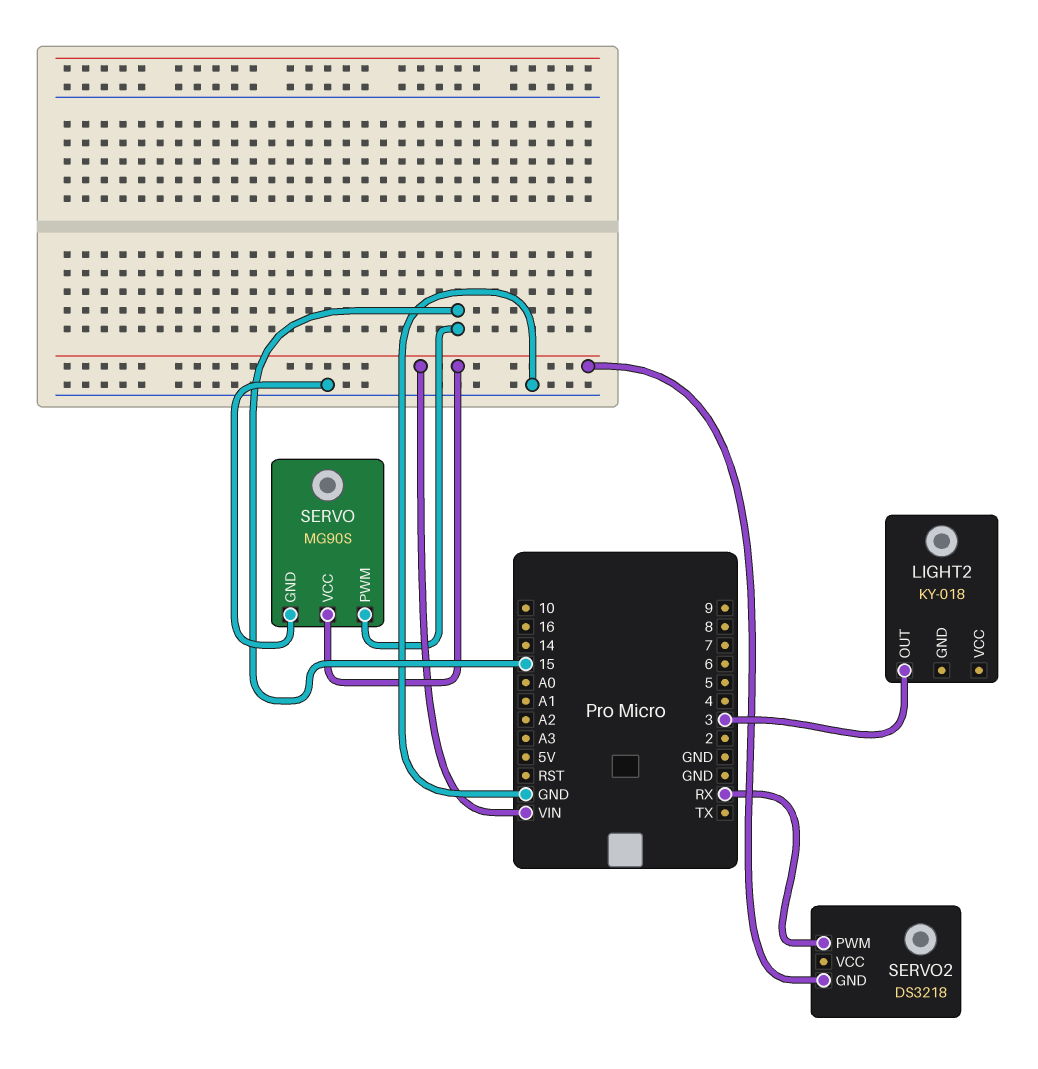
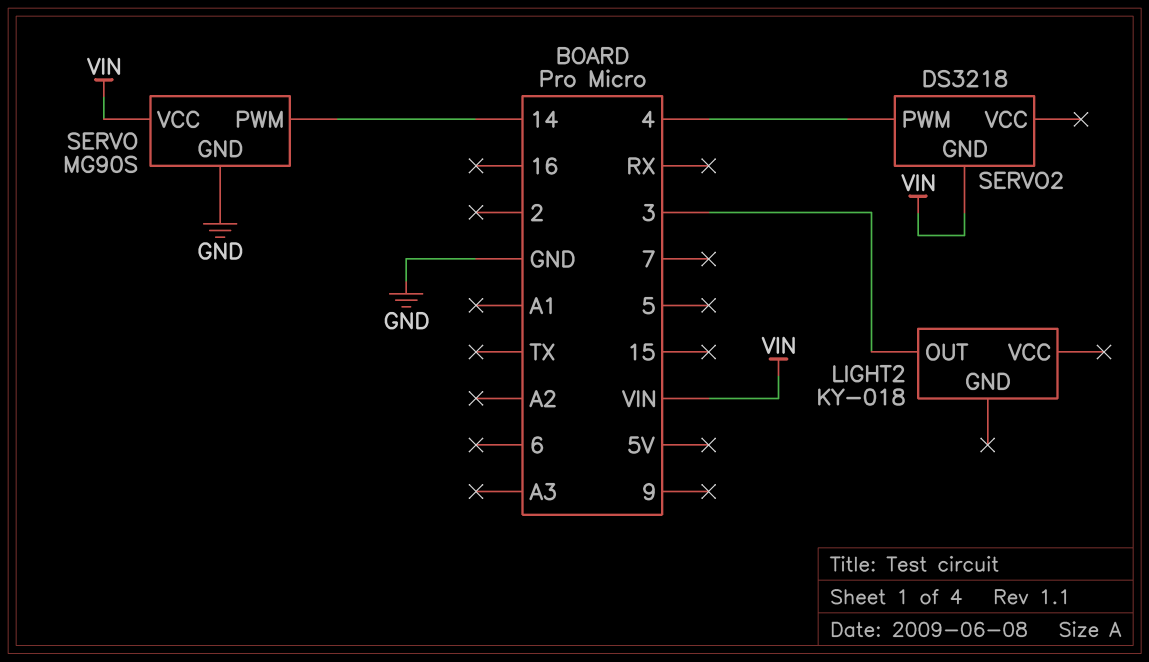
SERVO pin PWM: 15 -> 14
SERVO2 pin PWM: RX -> 4

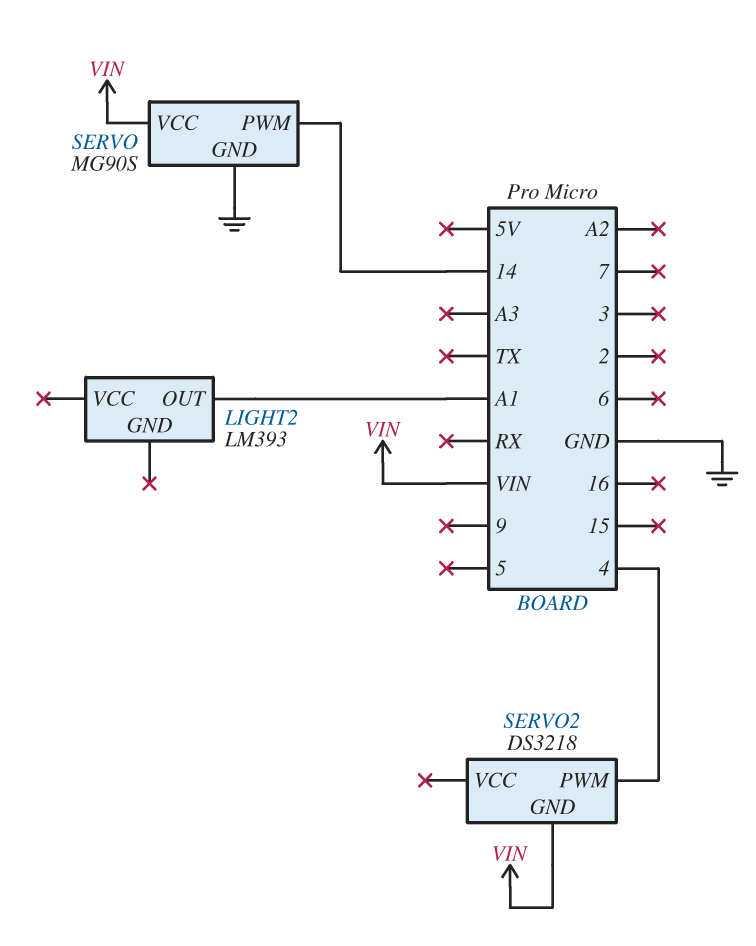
LIGHT2: KY-018 -> LM393
LIGHT2 pin OUT: 3 -> A1

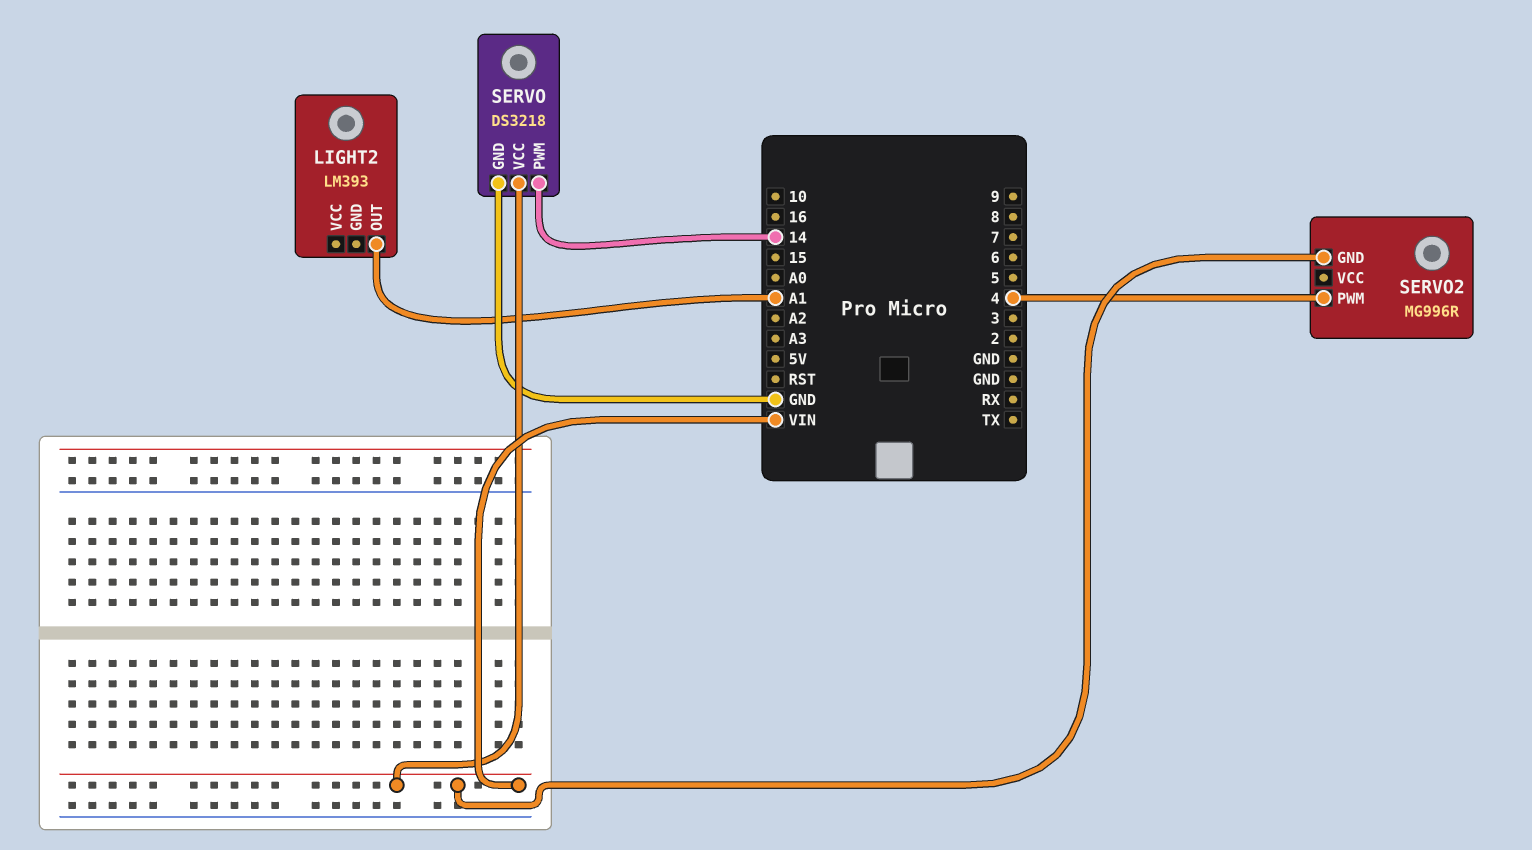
SERVO: MG90S -> DS3218
SERVO2: DS3218 -> MG996R

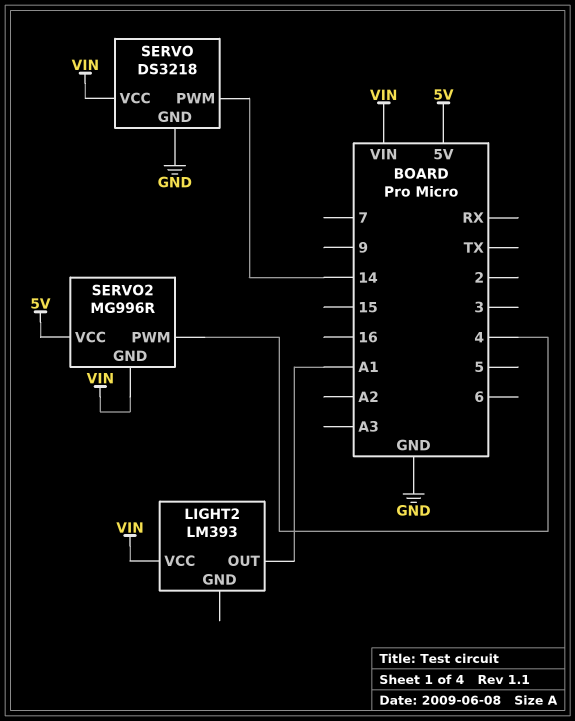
LIGHT2 pin VCC: none -> VIN
SERVO2 pin VCC: none -> 5V

